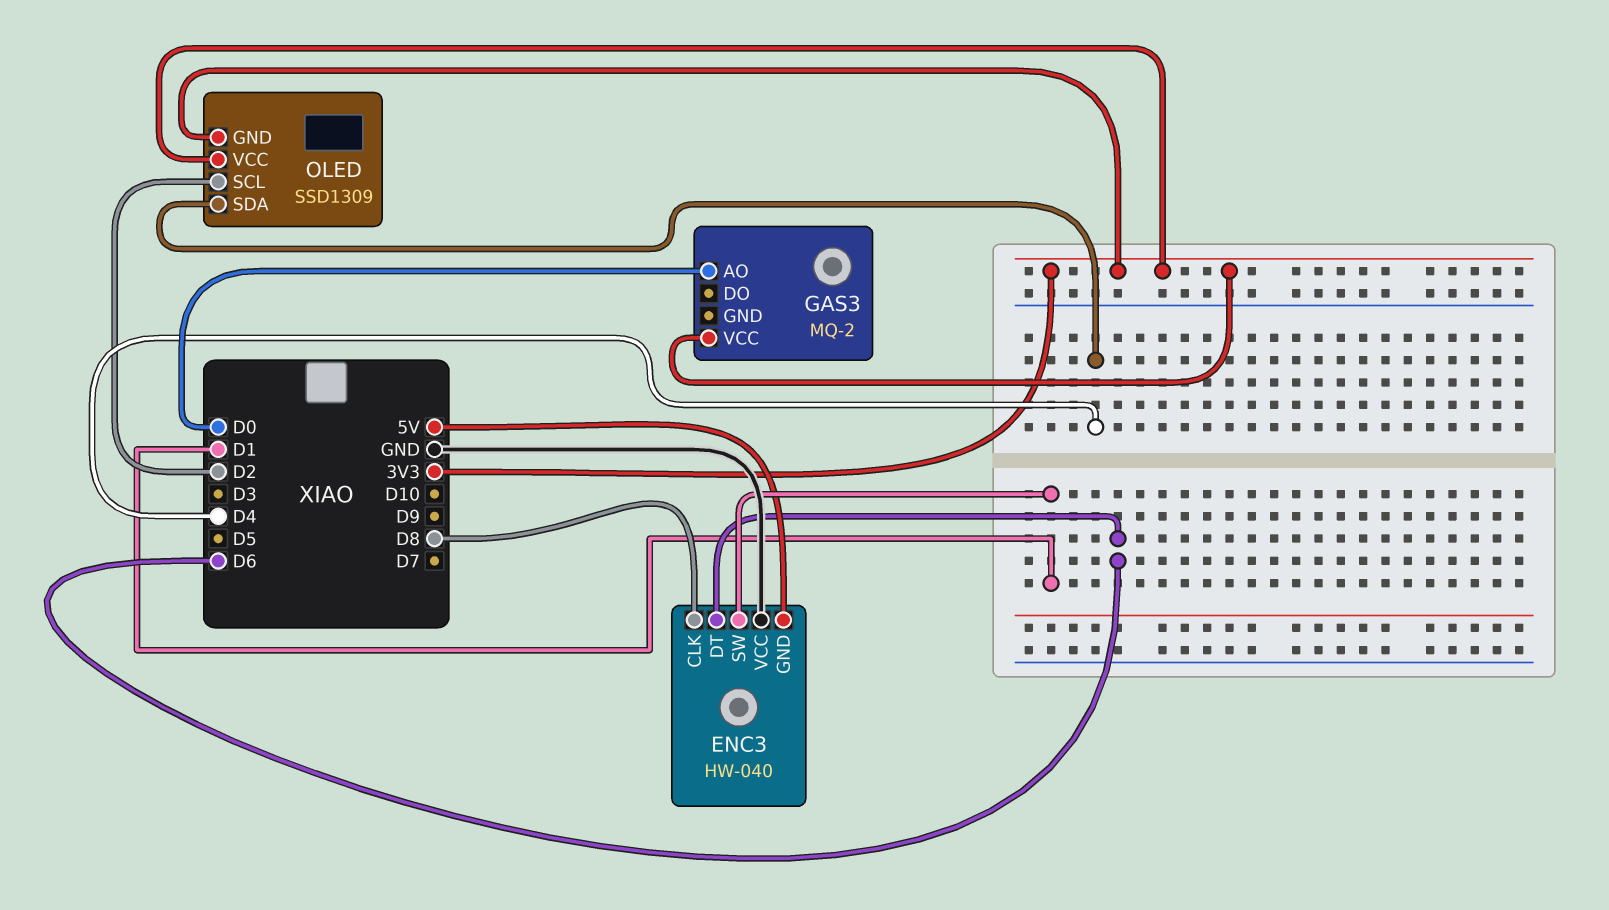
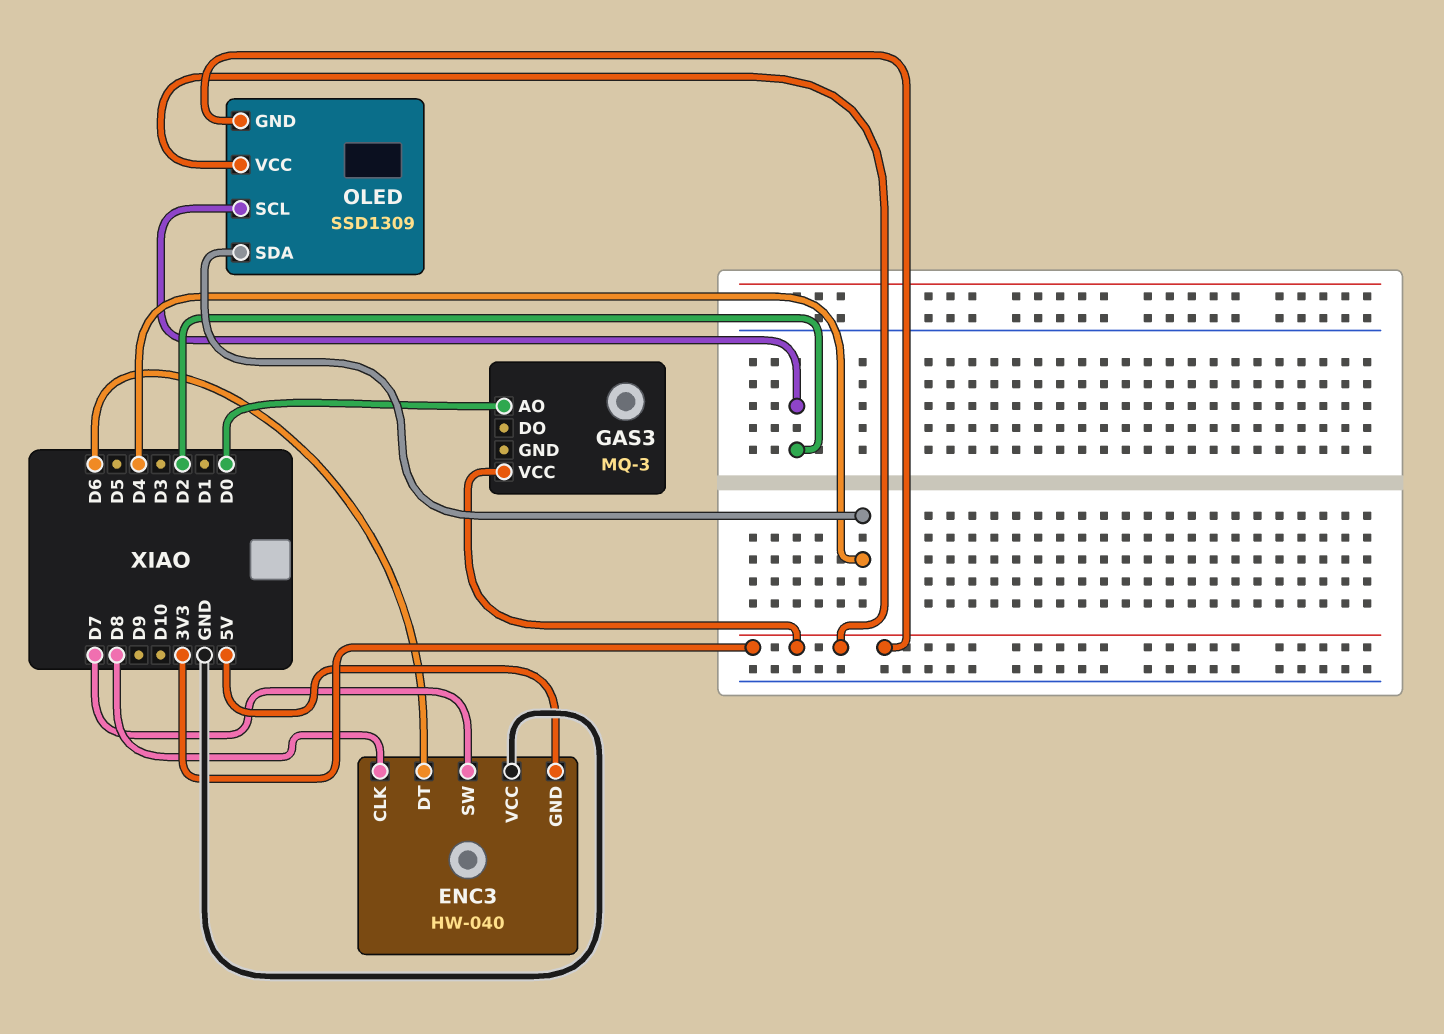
ENC3 pin SW: D1 -> D7
GAS3: MQ-2 -> MQ-3

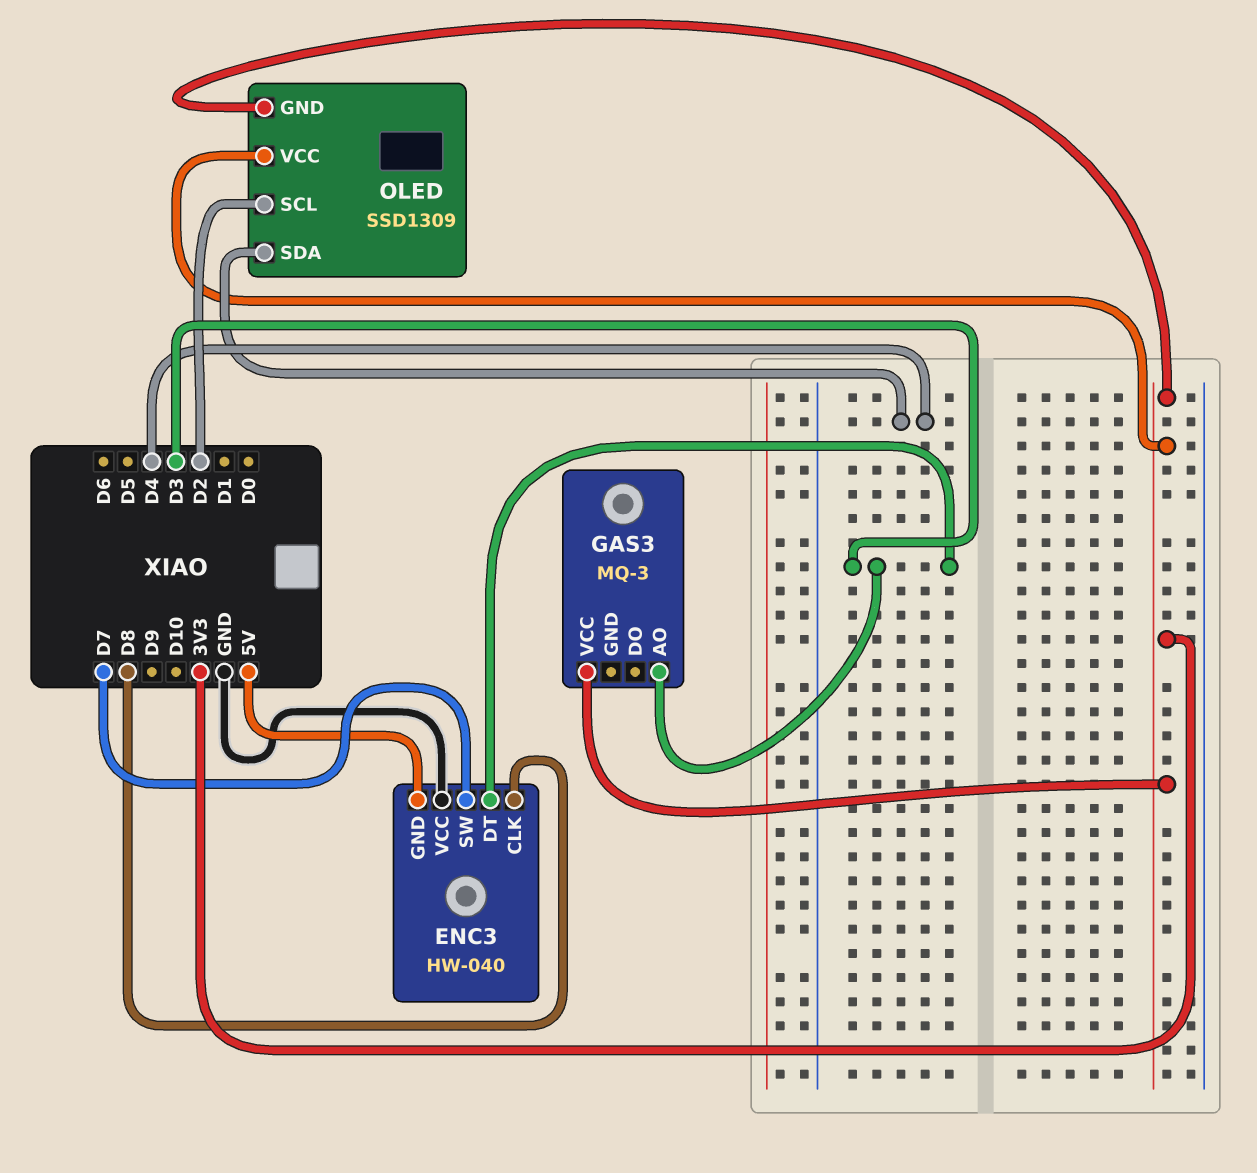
ENC3 pin DT: D6 -> D3
GAS3 pin AO: D0 -> D3

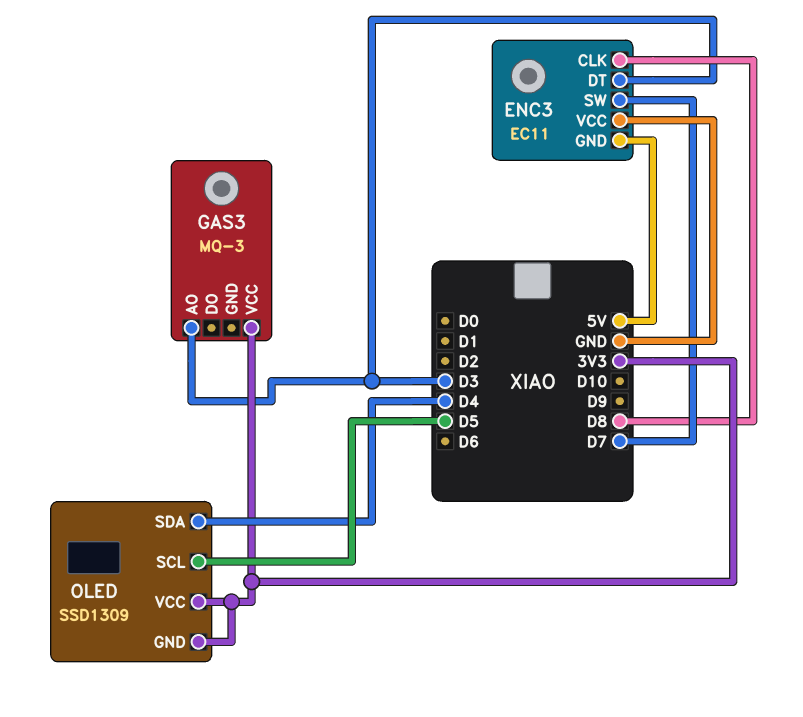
ENC3: HW-040 -> EC11
OLED pin SCL: D2 -> D5

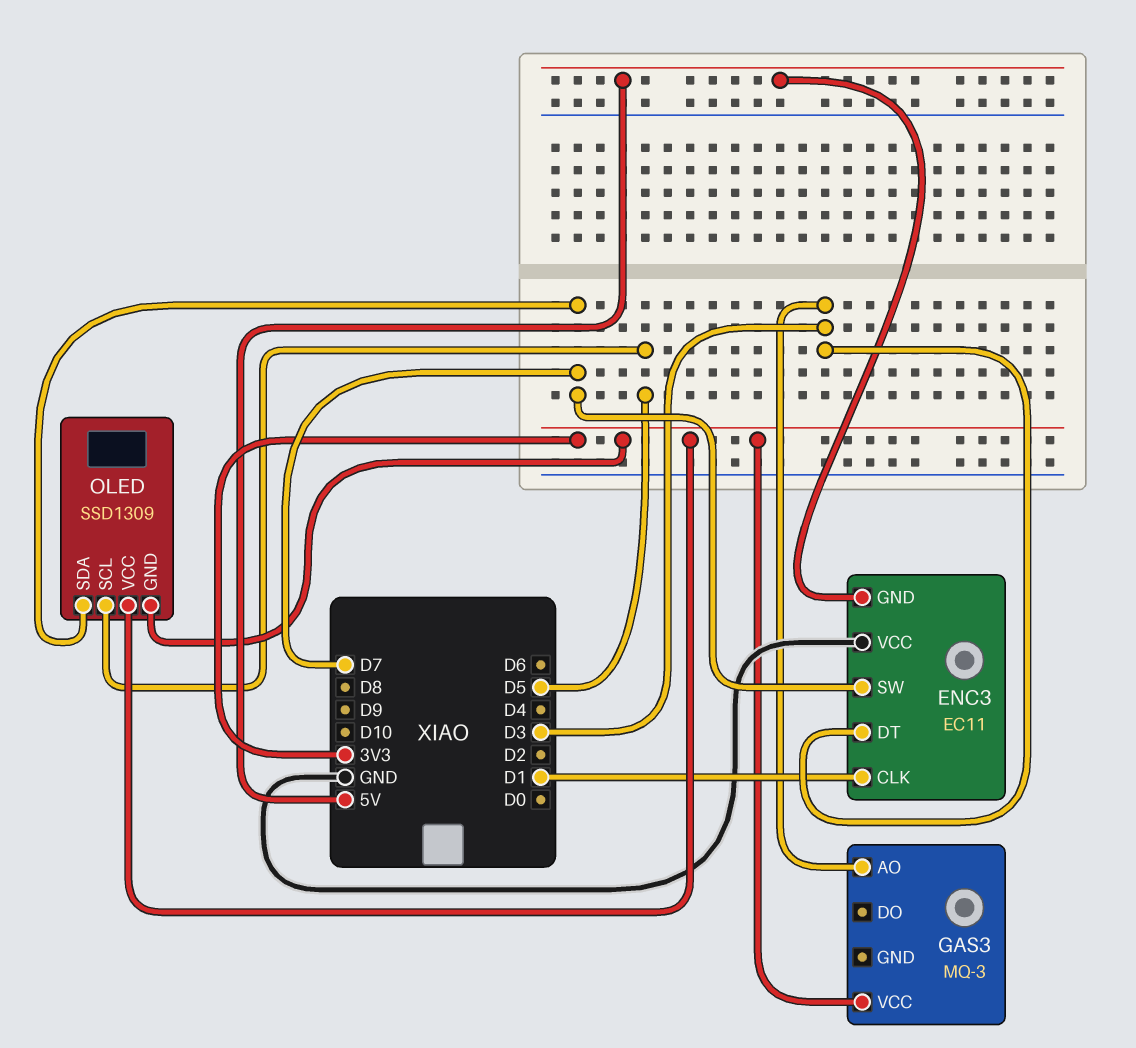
ENC3 pin CLK: D8 -> D1
OLED pin SDA: D4 -> D7

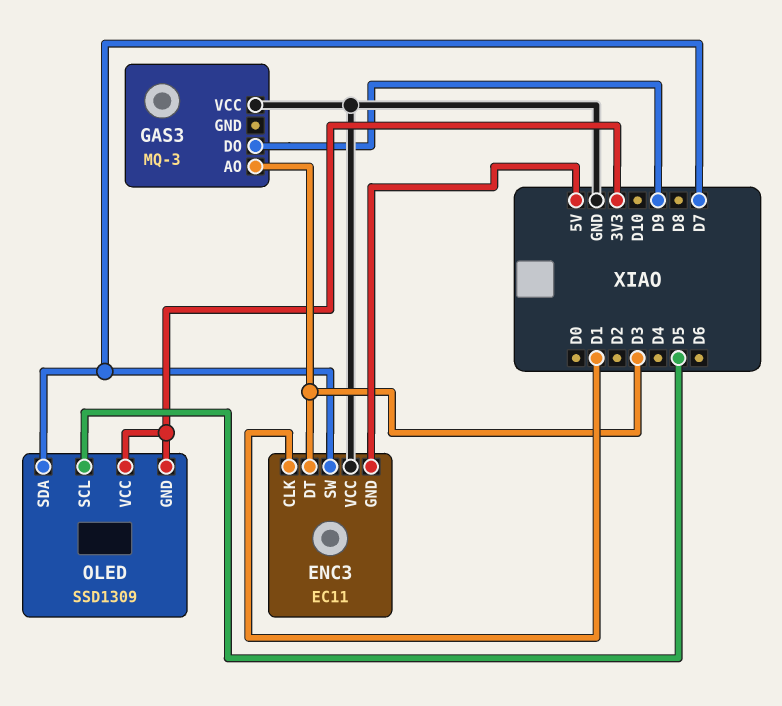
GAS3 pin DO: none -> D9
GAS3 pin VCC: 3V3 -> GND

